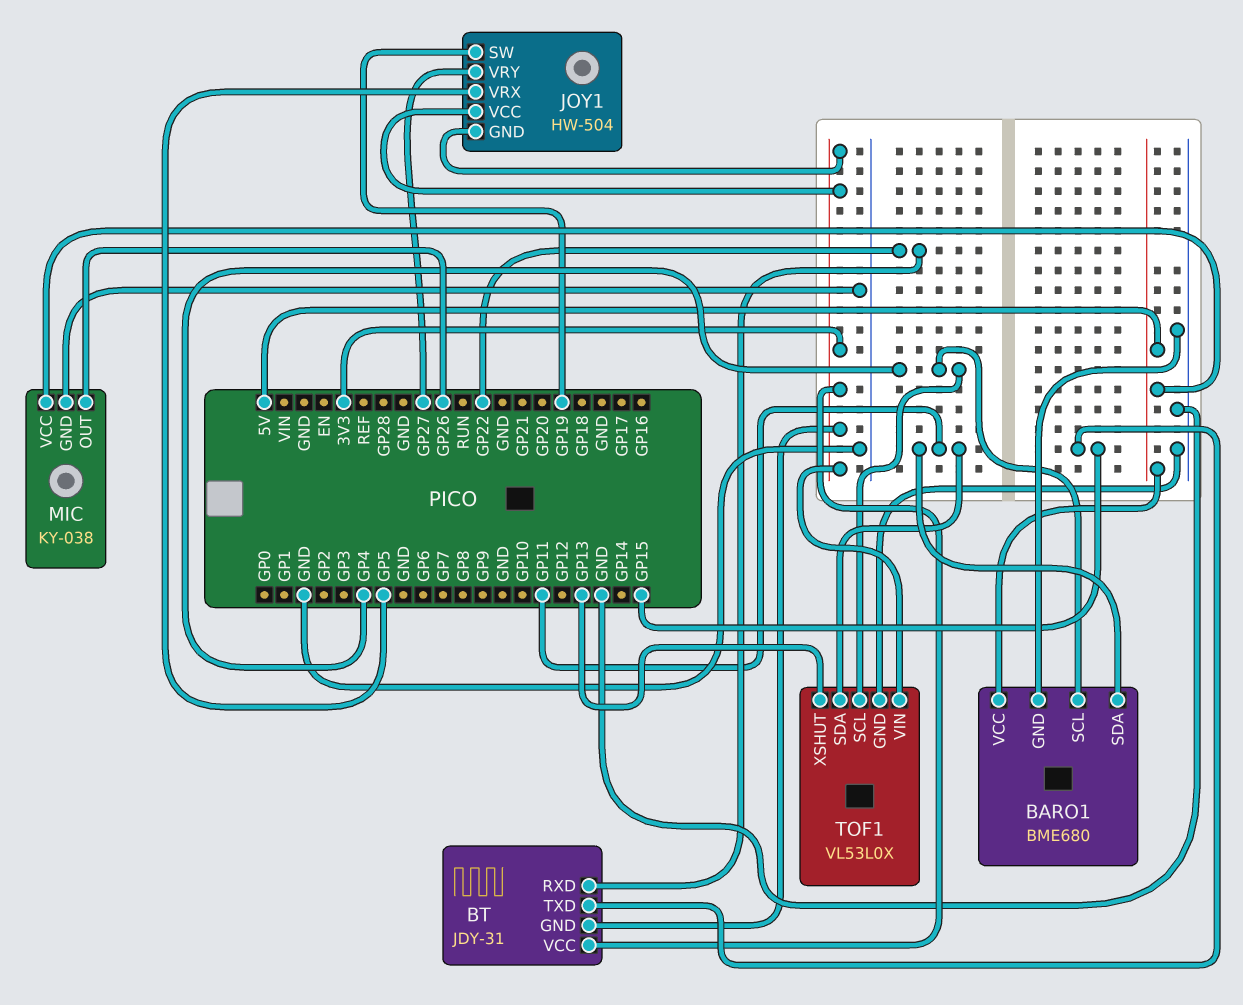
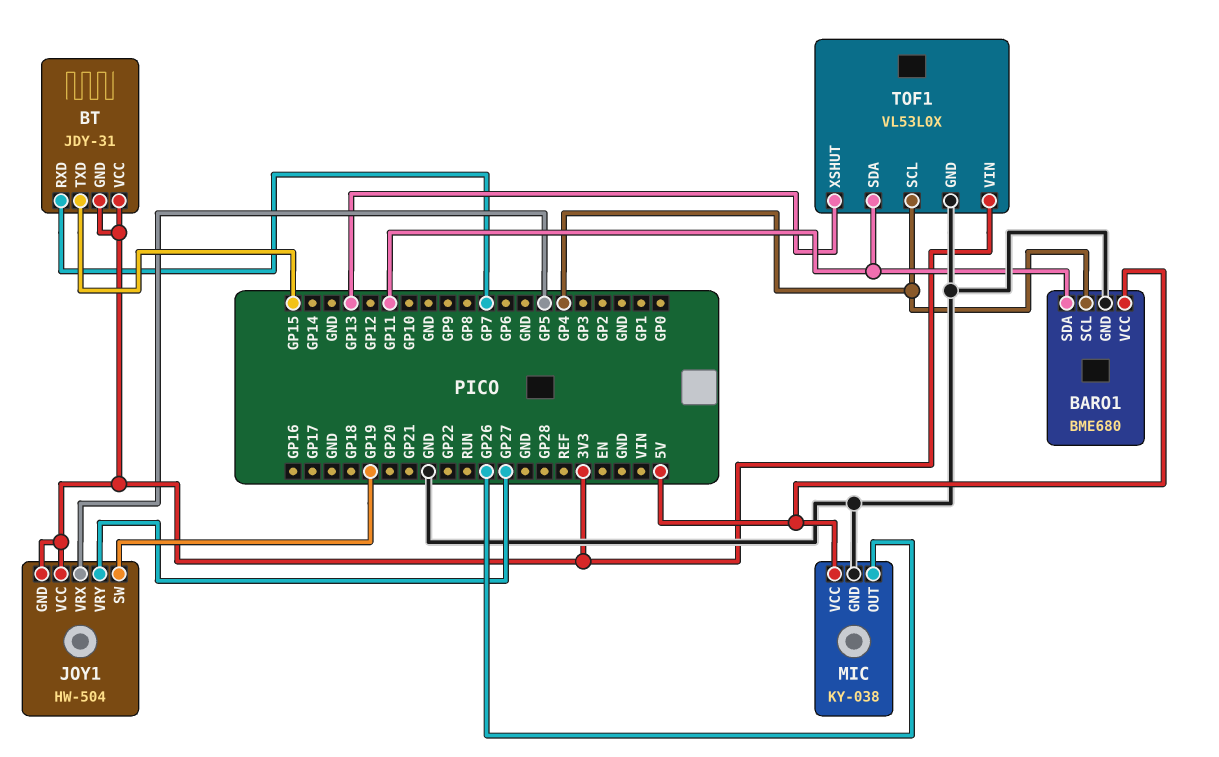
BT pin RXD: GP22 -> GP7

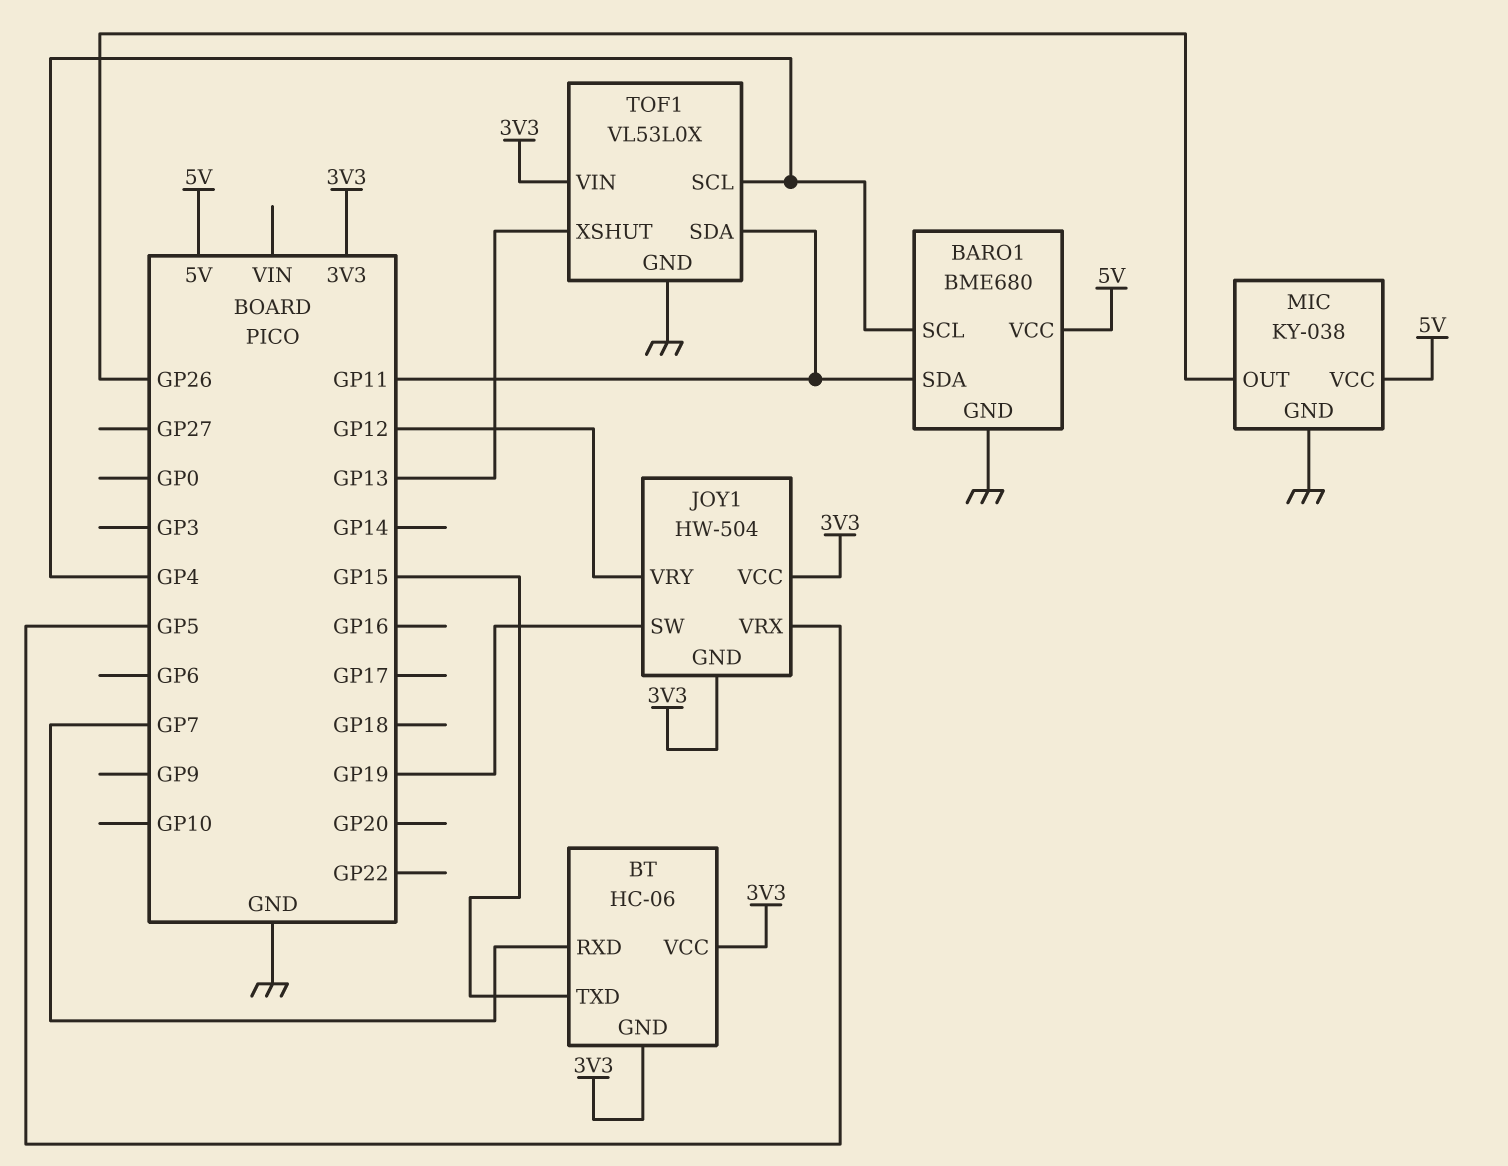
BT: JDY-31 -> HC-06
JOY1 pin VRY: GP27 -> GP12

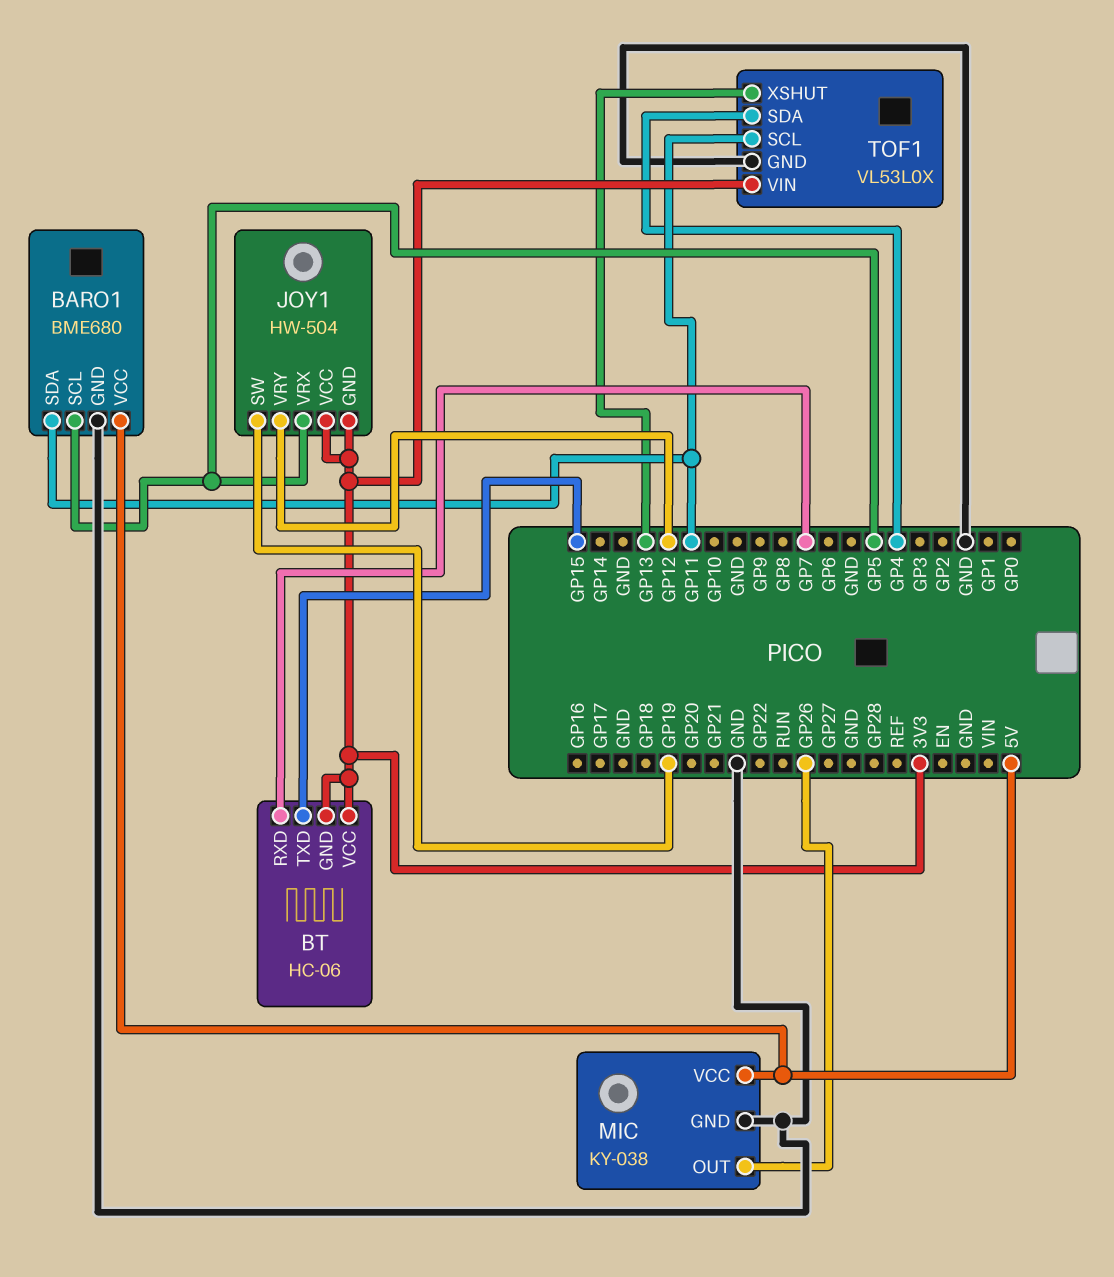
BARO1 pin SCL: GP4 -> GP5
TOF1 pin SCL: GP4 -> GP11
TOF1 pin SDA: GP11 -> GP4

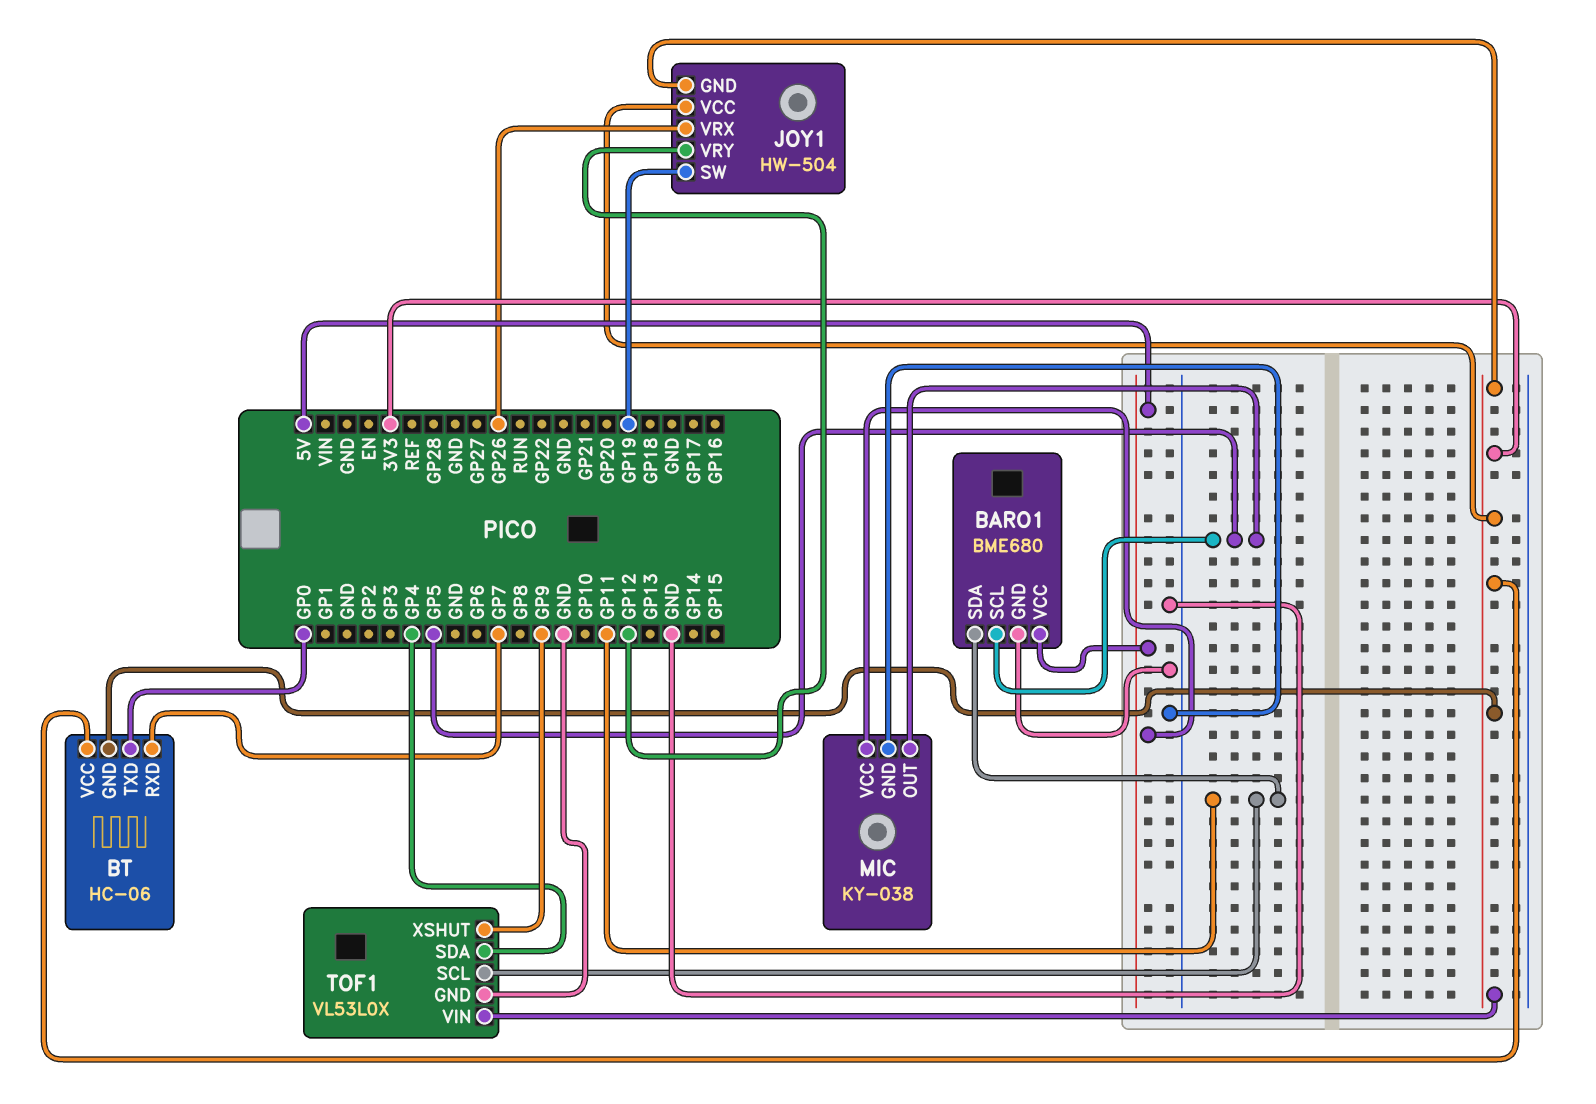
BT pin TXD: GP15 -> GP0
JOY1 pin VRX: GP5 -> GP26
MIC pin OUT: GP26 -> GP5
TOF1 pin XSHUT: GP13 -> GP9

